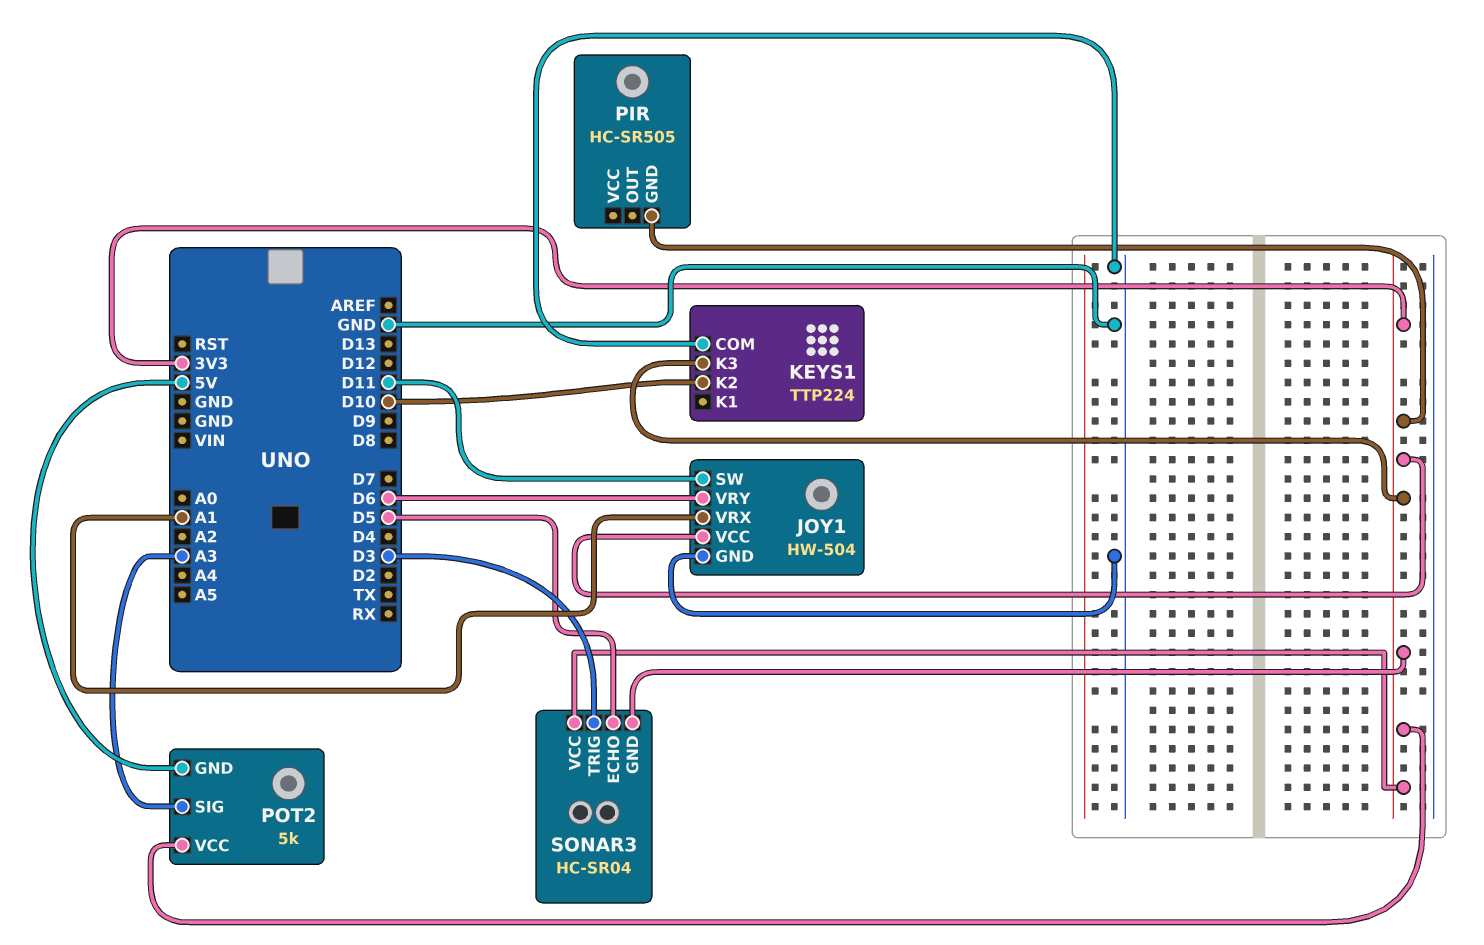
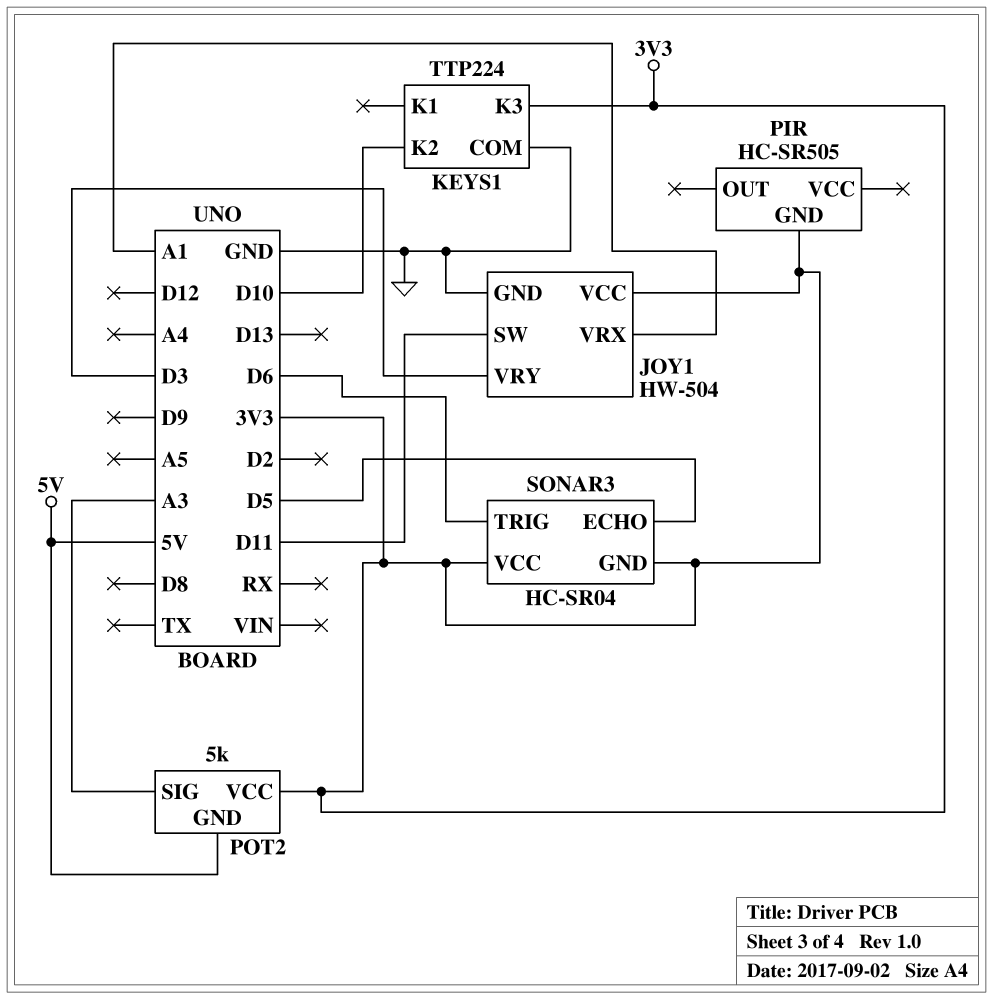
JOY1 pin VRY: D6 -> D3
SONAR3 pin TRIG: D3 -> D6

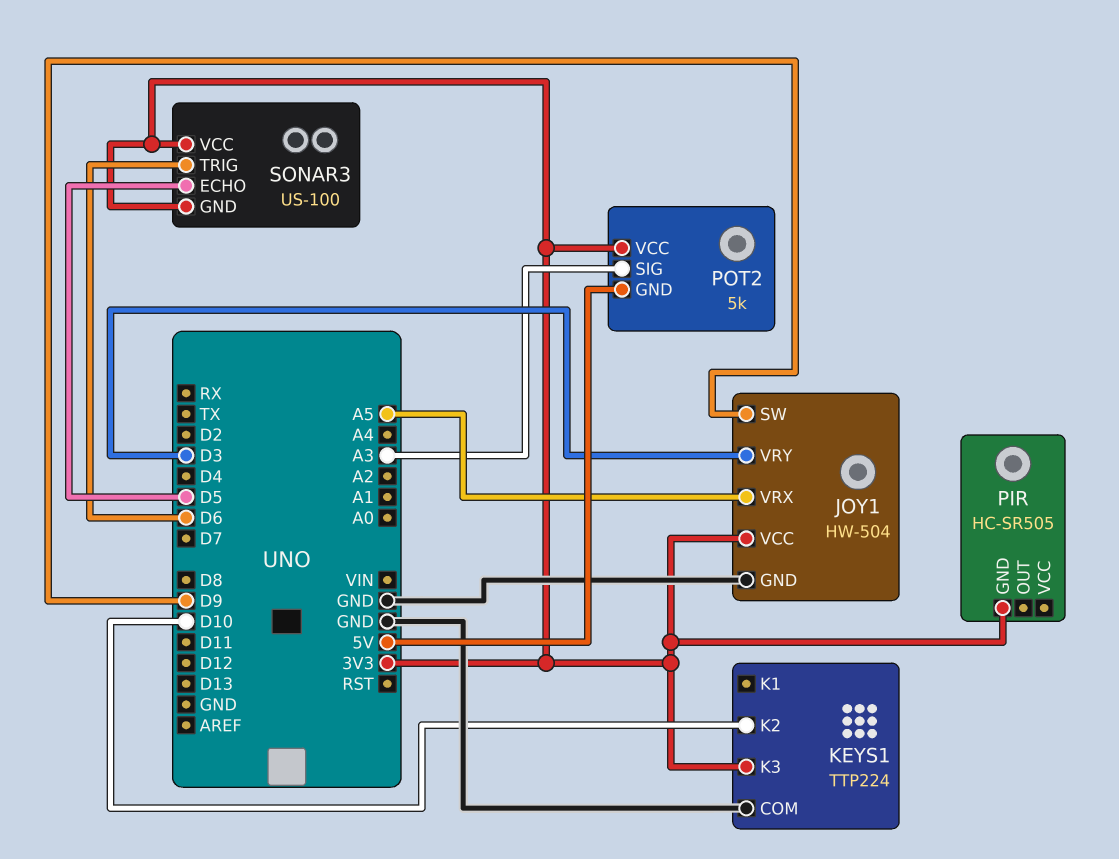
JOY1 pin SW: D11 -> D9
JOY1 pin VRX: A1 -> A5
SONAR3: HC-SR04 -> US-100

